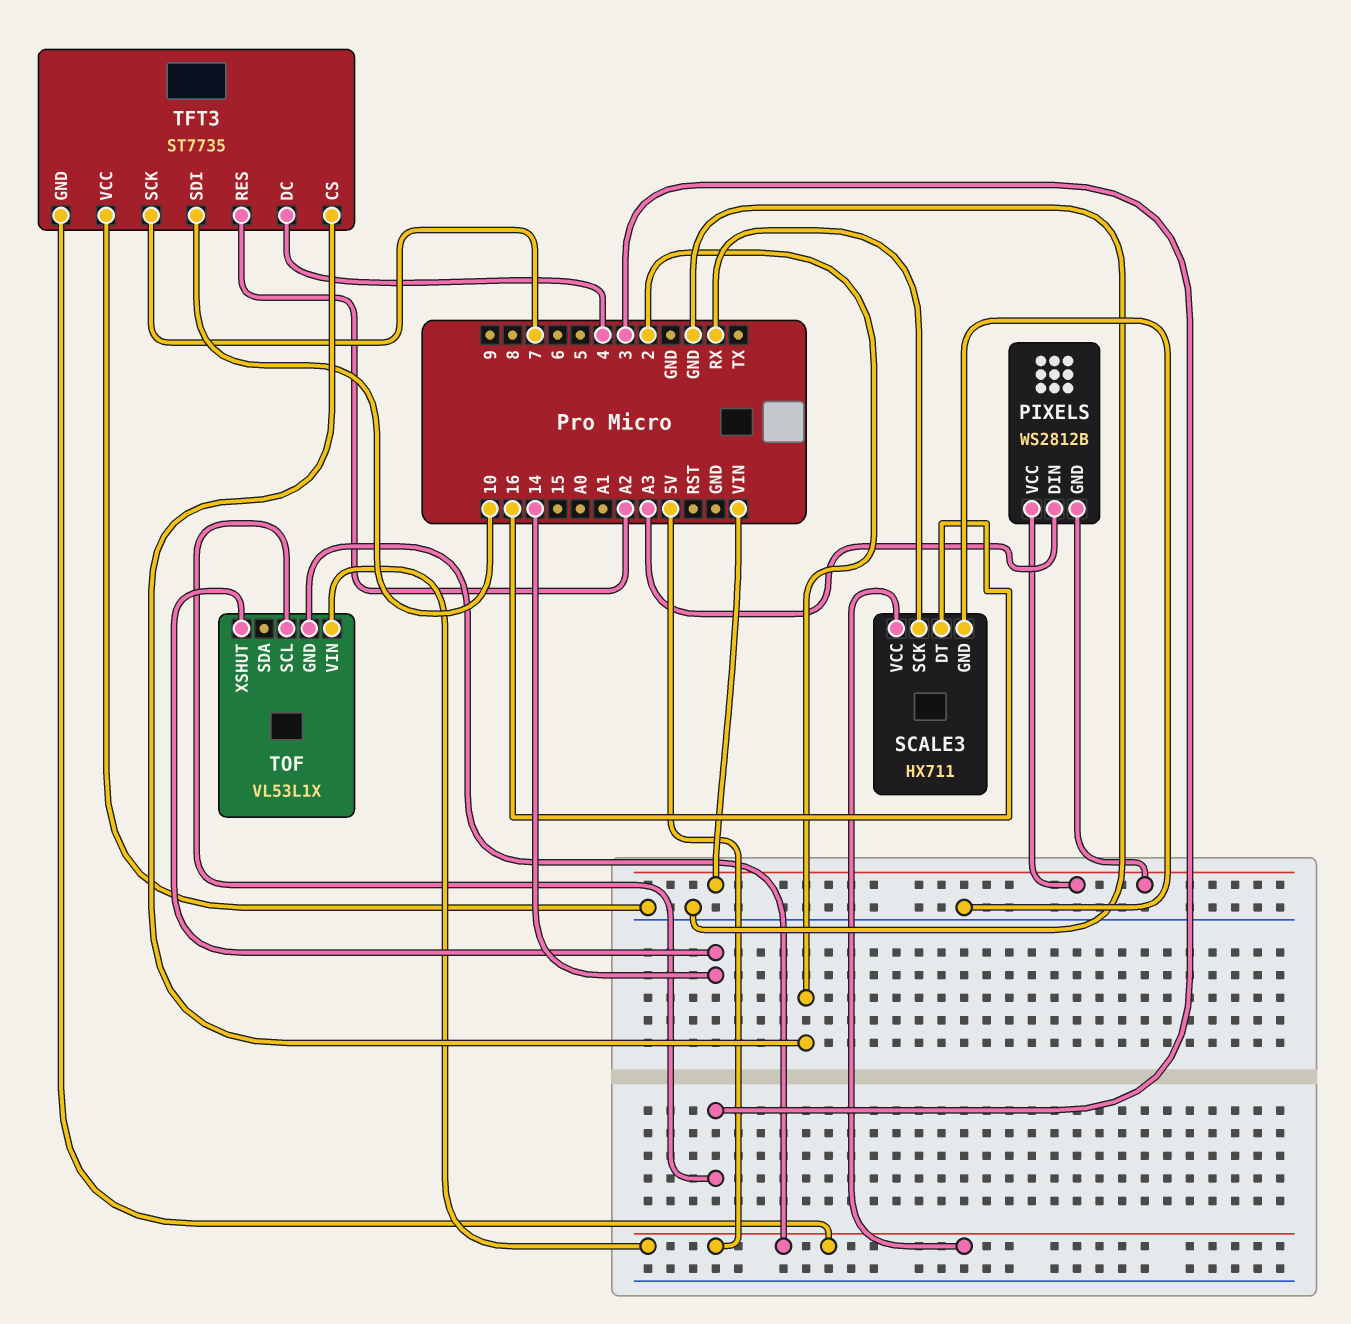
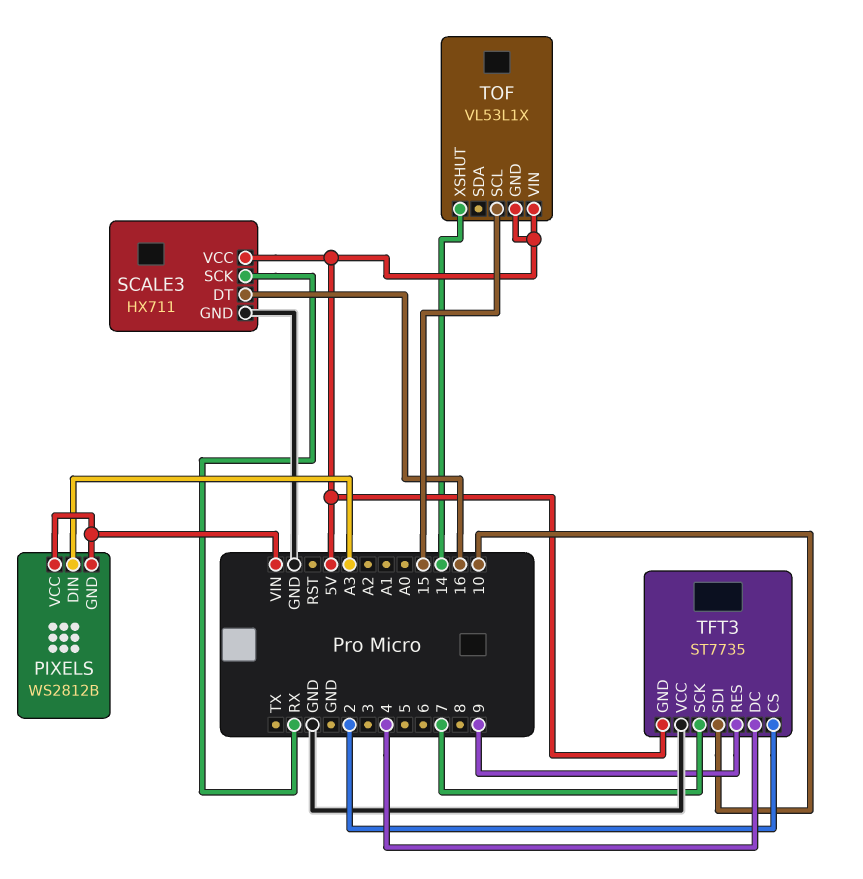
TFT3 pin RES: A2 -> 9
TOF pin SCL: 3 -> 15

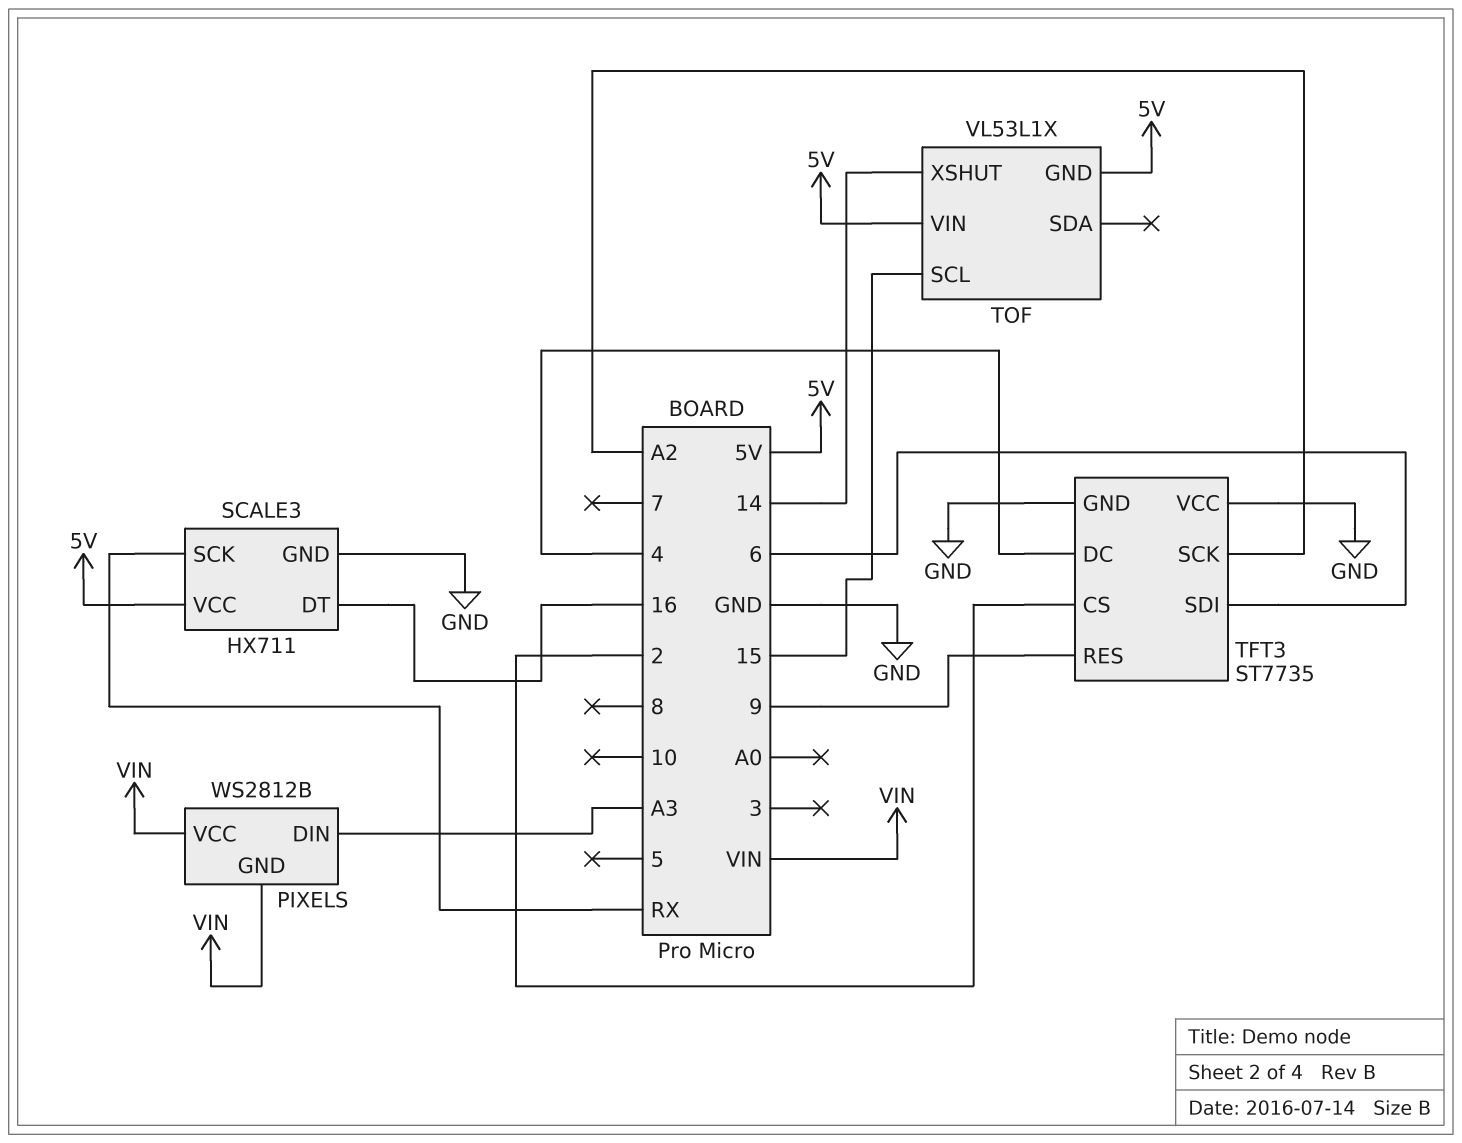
TFT3 pin GND: 5V -> GND
TFT3 pin SCK: 7 -> A2
TFT3 pin SDI: 10 -> 6

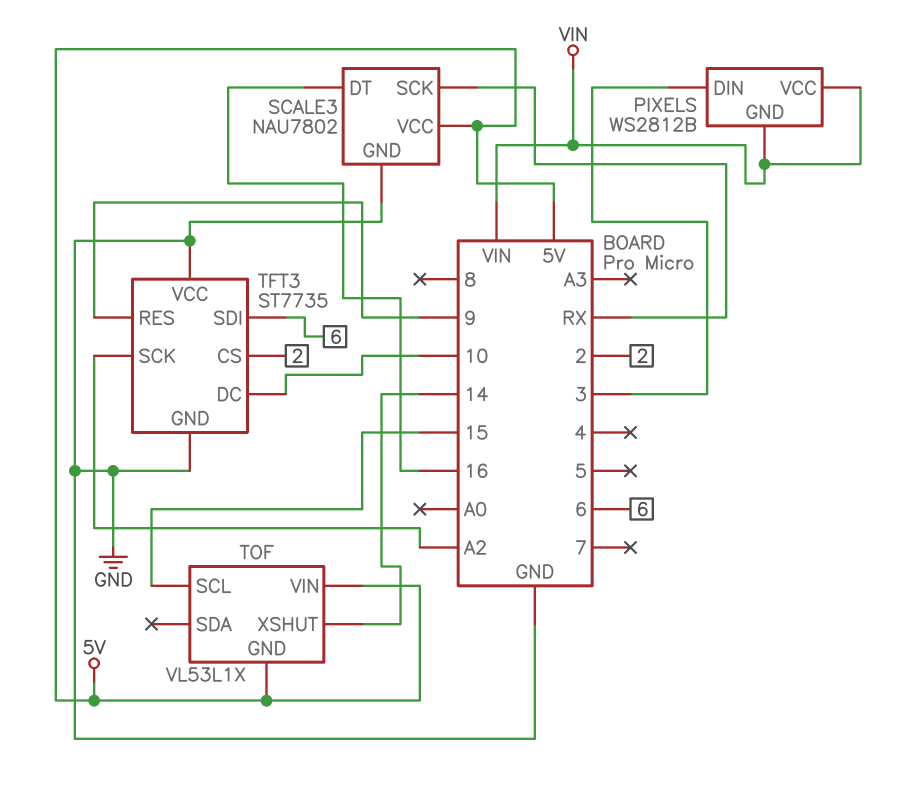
PIXELS pin DIN: A3 -> 3
SCALE3: HX711 -> NAU7802
TFT3 pin DC: 4 -> 10

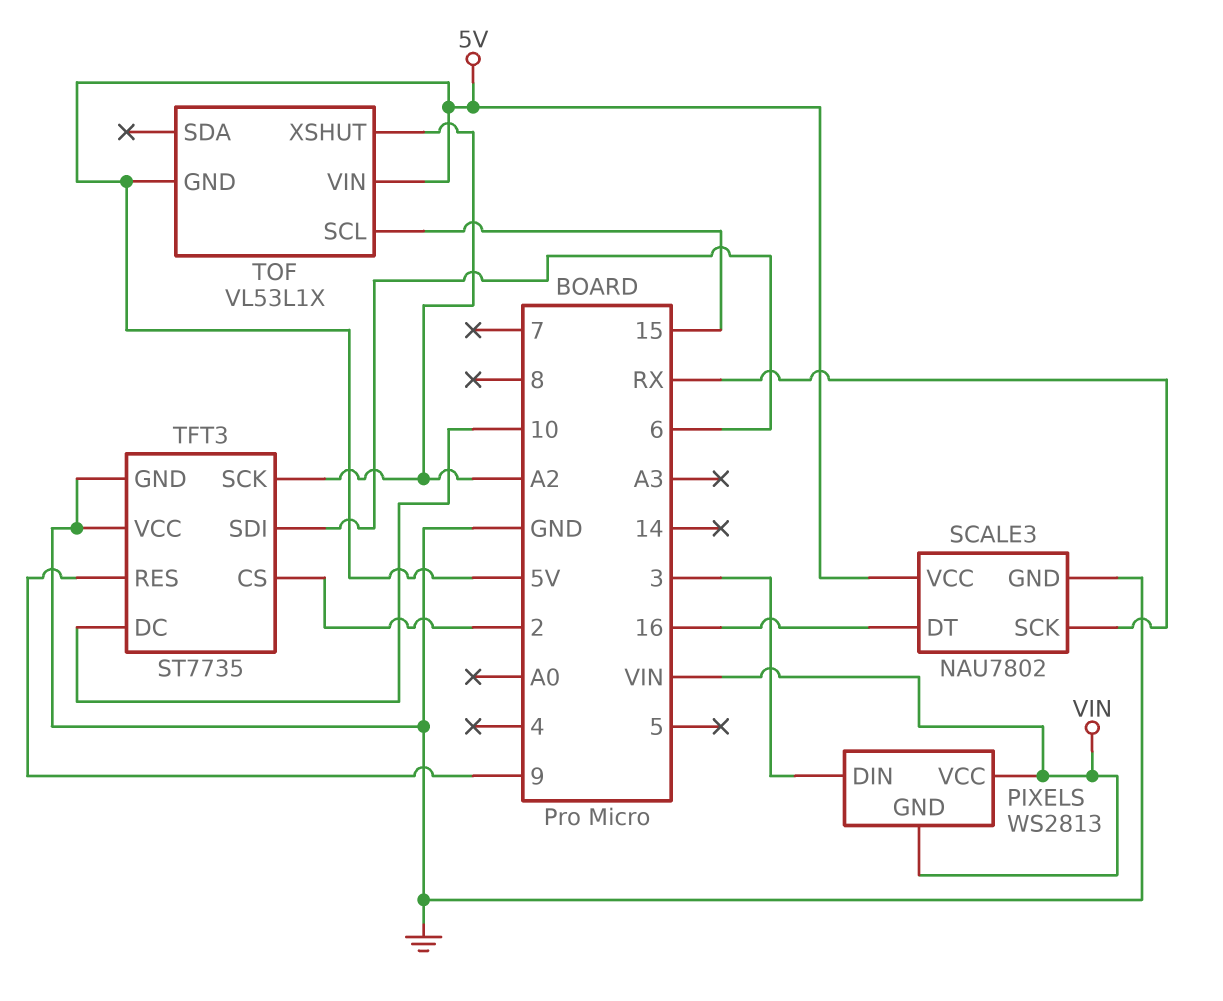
PIXELS: WS2812B -> WS2813
TOF pin XSHUT: 14 -> A2

